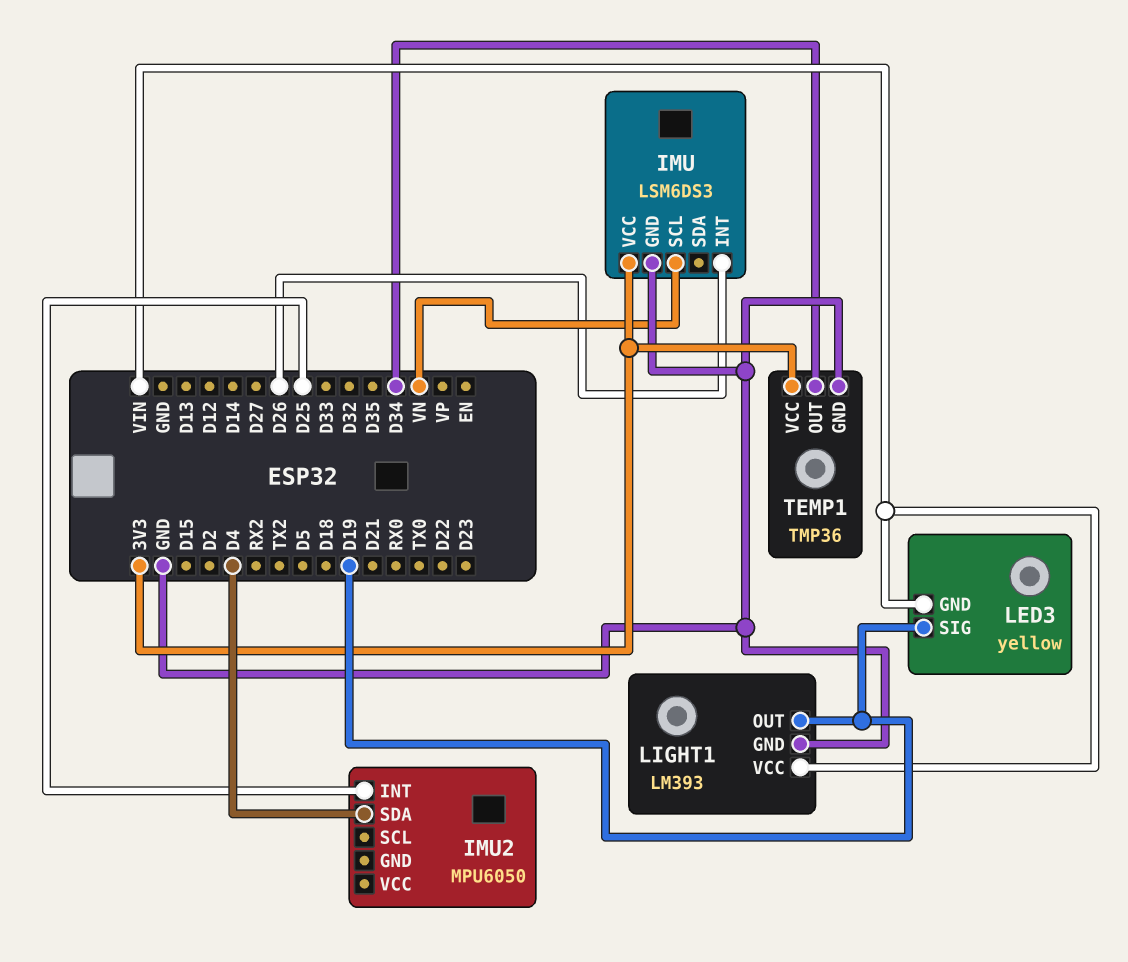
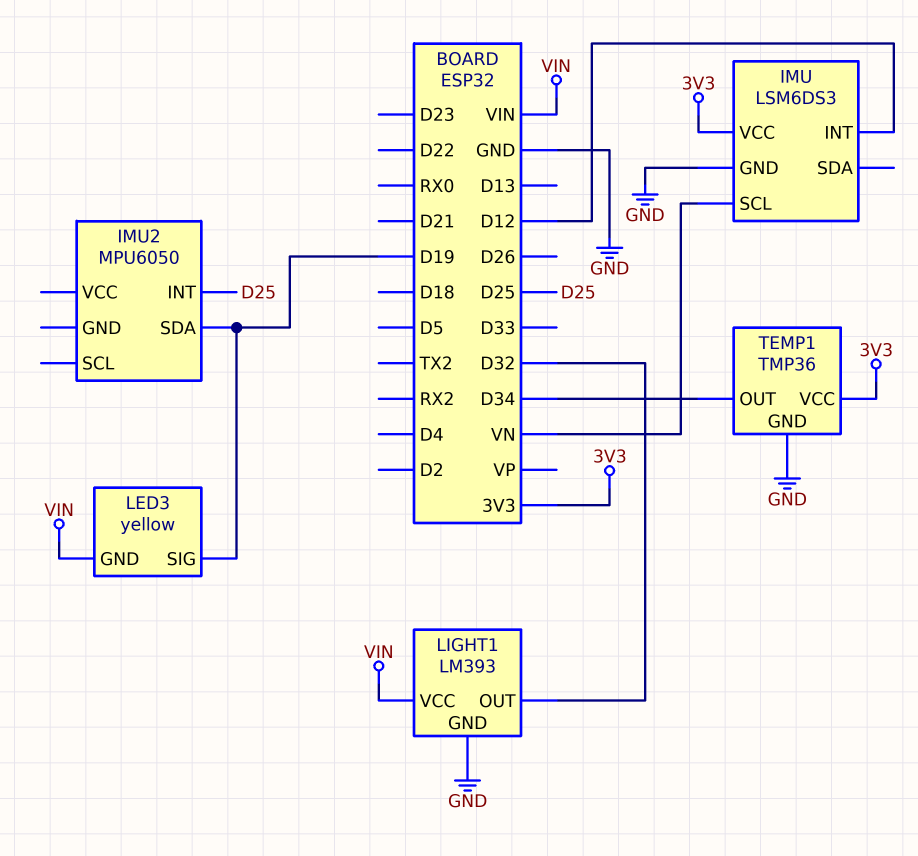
IMU pin INT: D26 -> D12
IMU2 pin SDA: D4 -> D19
LIGHT1 pin OUT: D19 -> D32

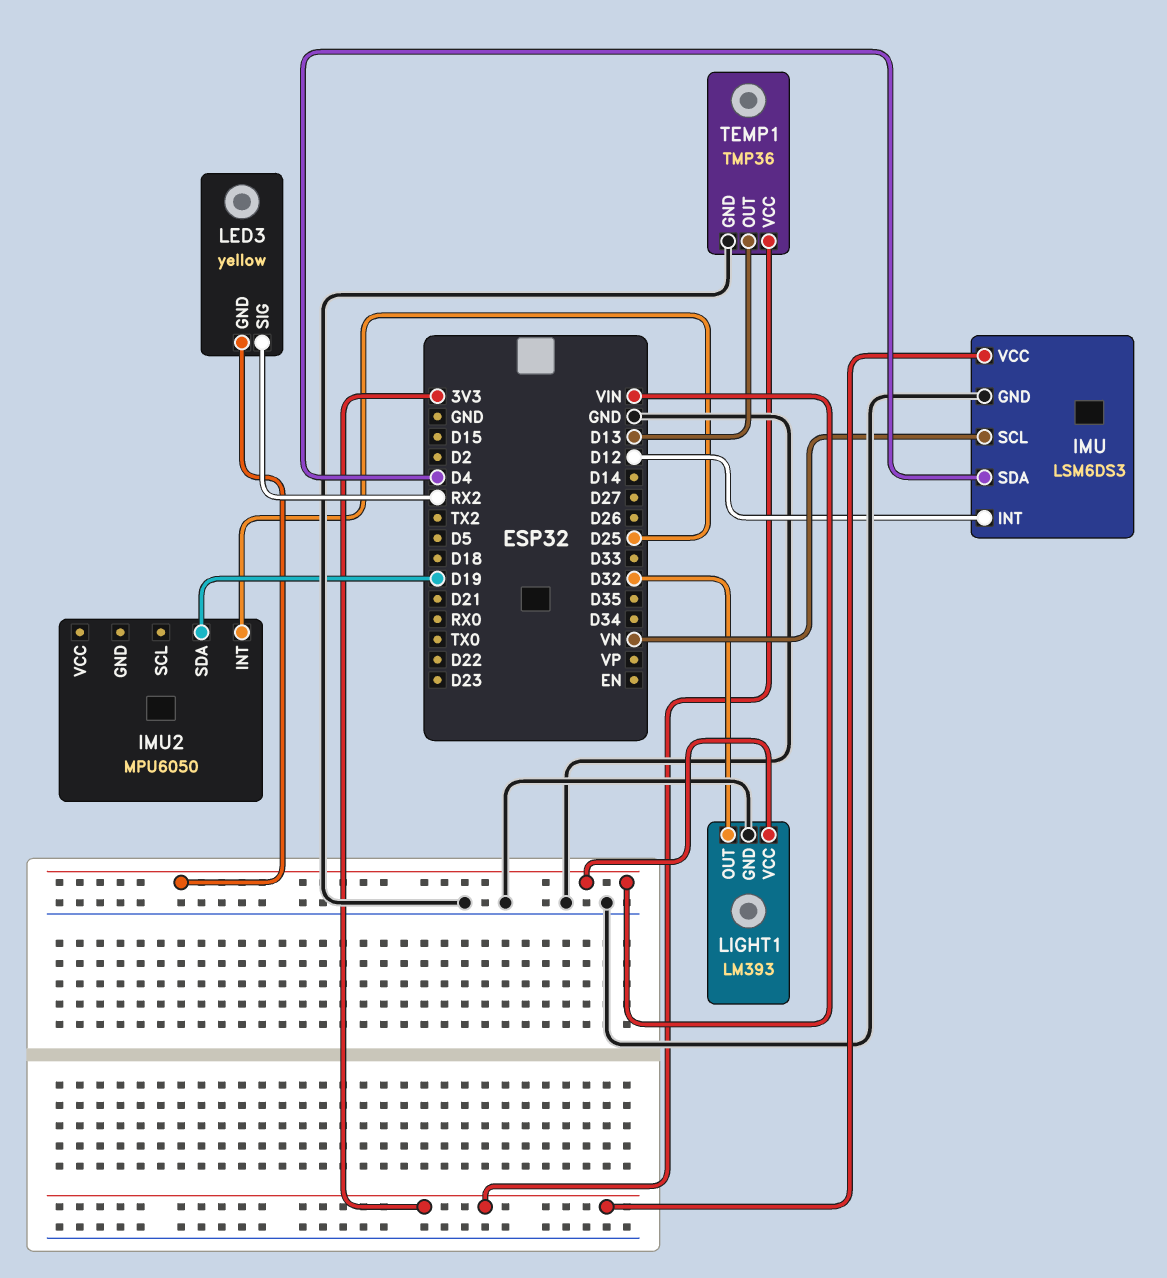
IMU pin SDA: none -> D4
LED3 pin SIG: D19 -> RX2
TEMP1 pin OUT: D34 -> D13

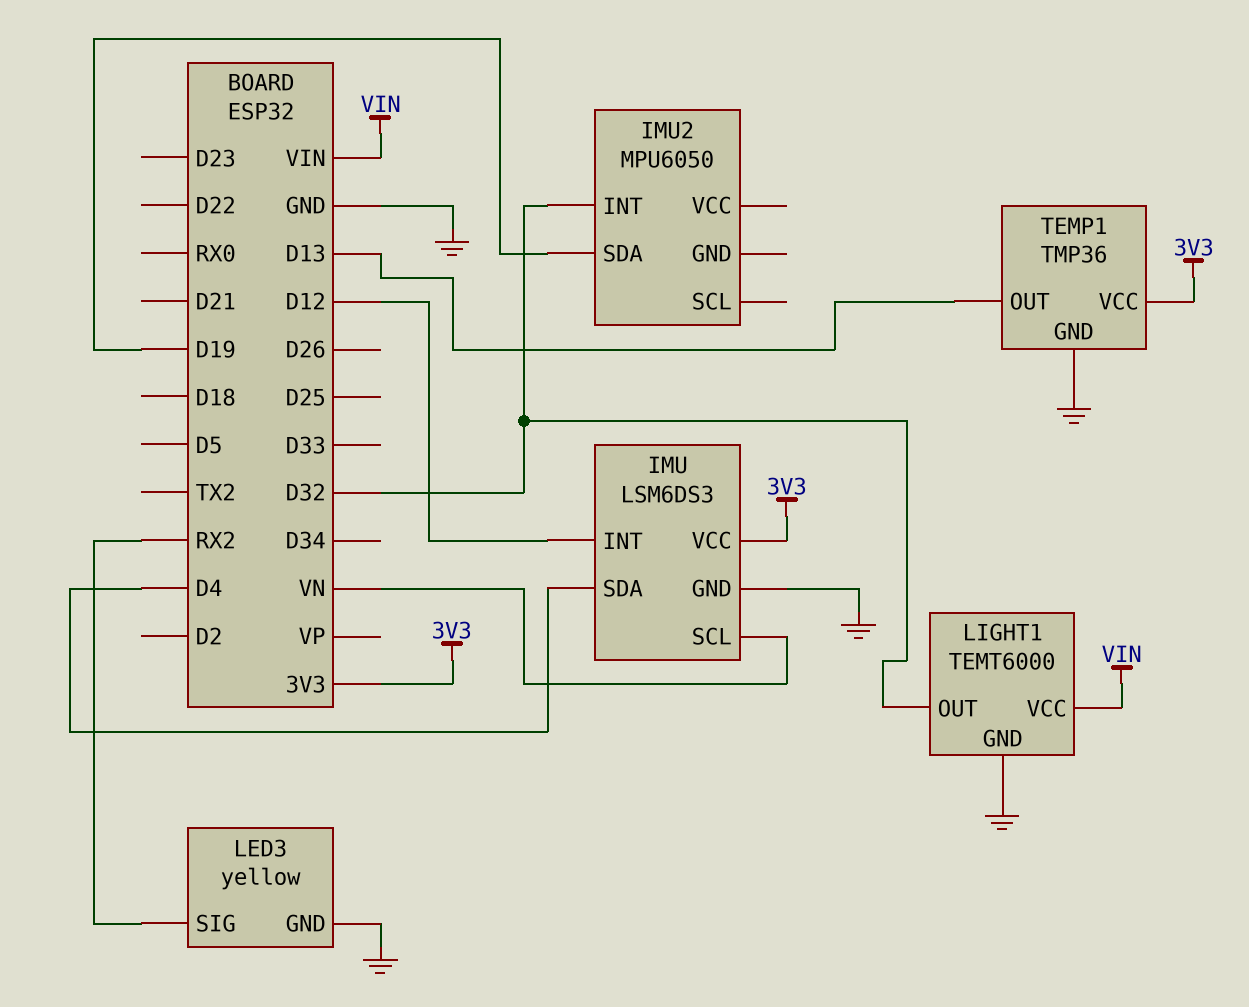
IMU2 pin INT: D25 -> D32
LED3 pin GND: VIN -> GND
LIGHT1: LM393 -> TEMT6000

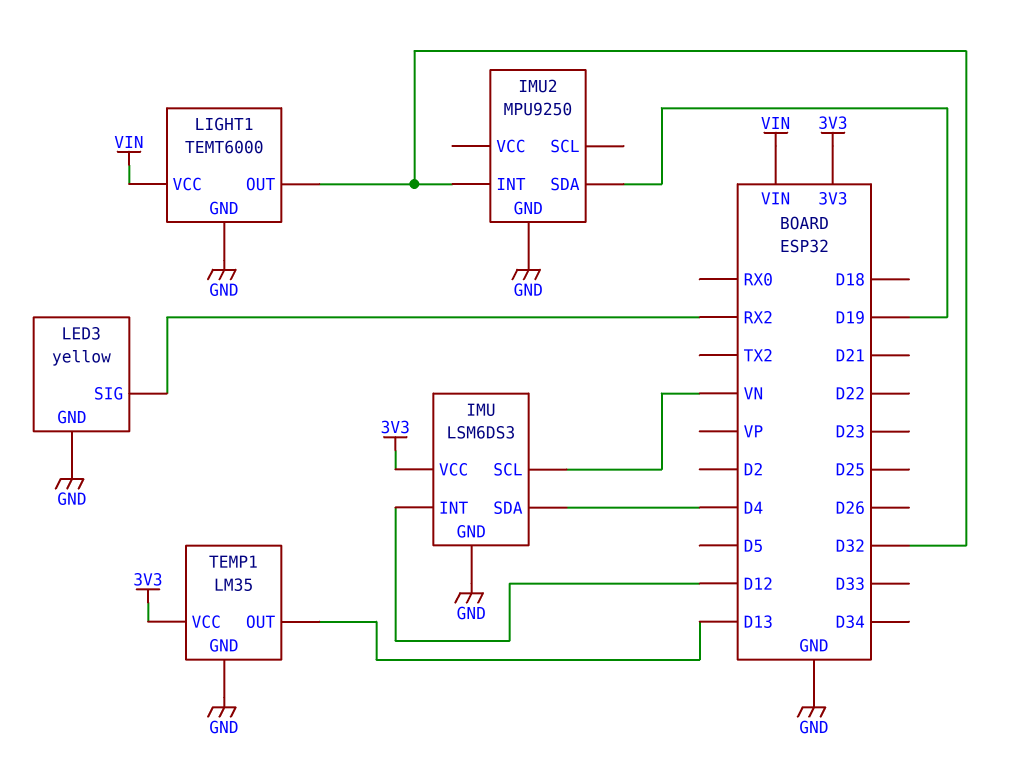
IMU2: MPU6050 -> MPU9250
IMU2 pin GND: none -> GND
TEMP1: TMP36 -> LM35

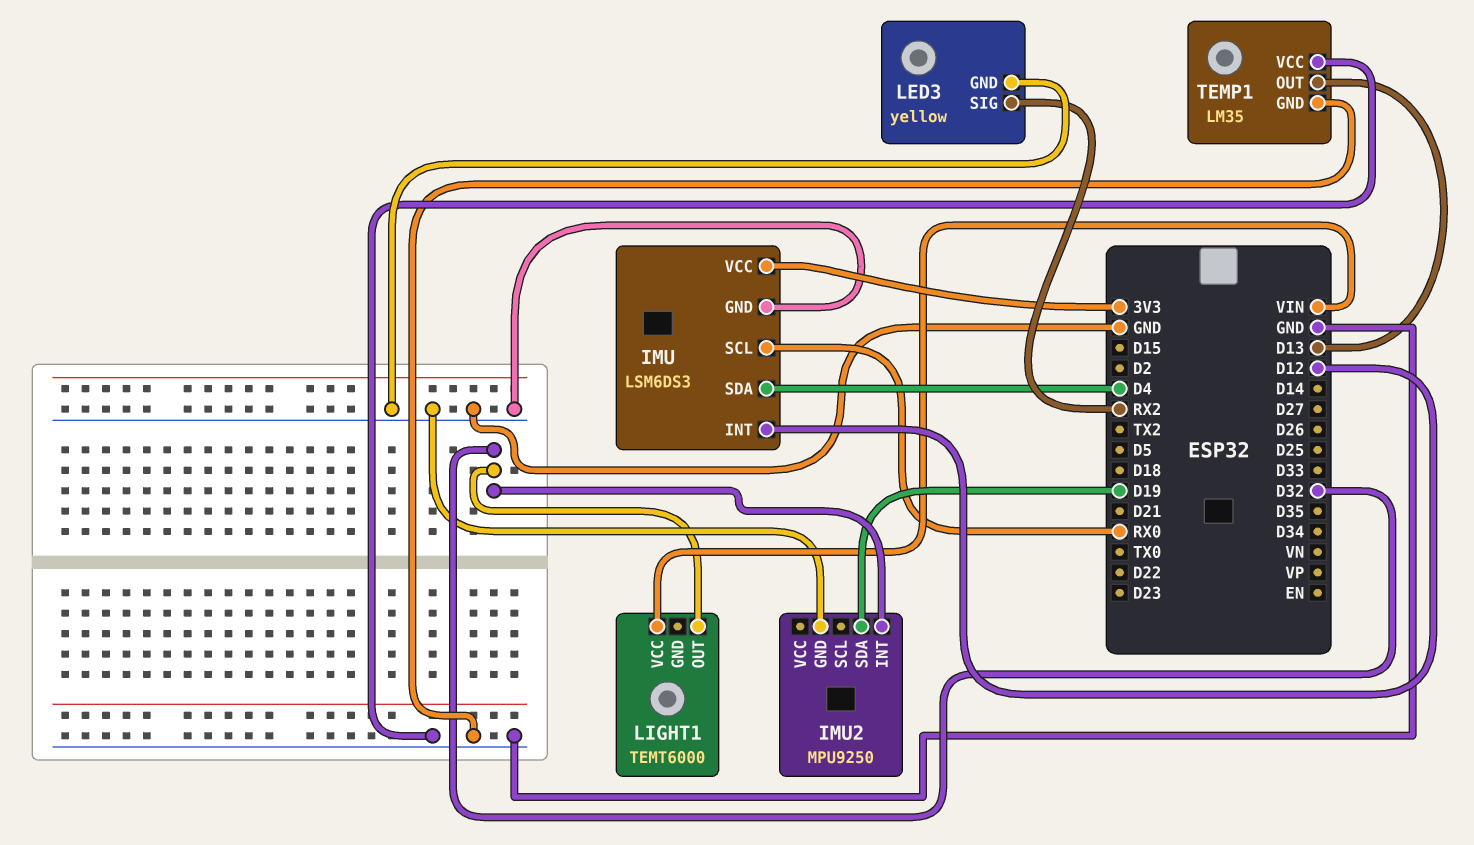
IMU pin SCL: VN -> RX0
LIGHT1 pin GND: GND -> none
TEMP1 pin VCC: 3V3 -> GND

